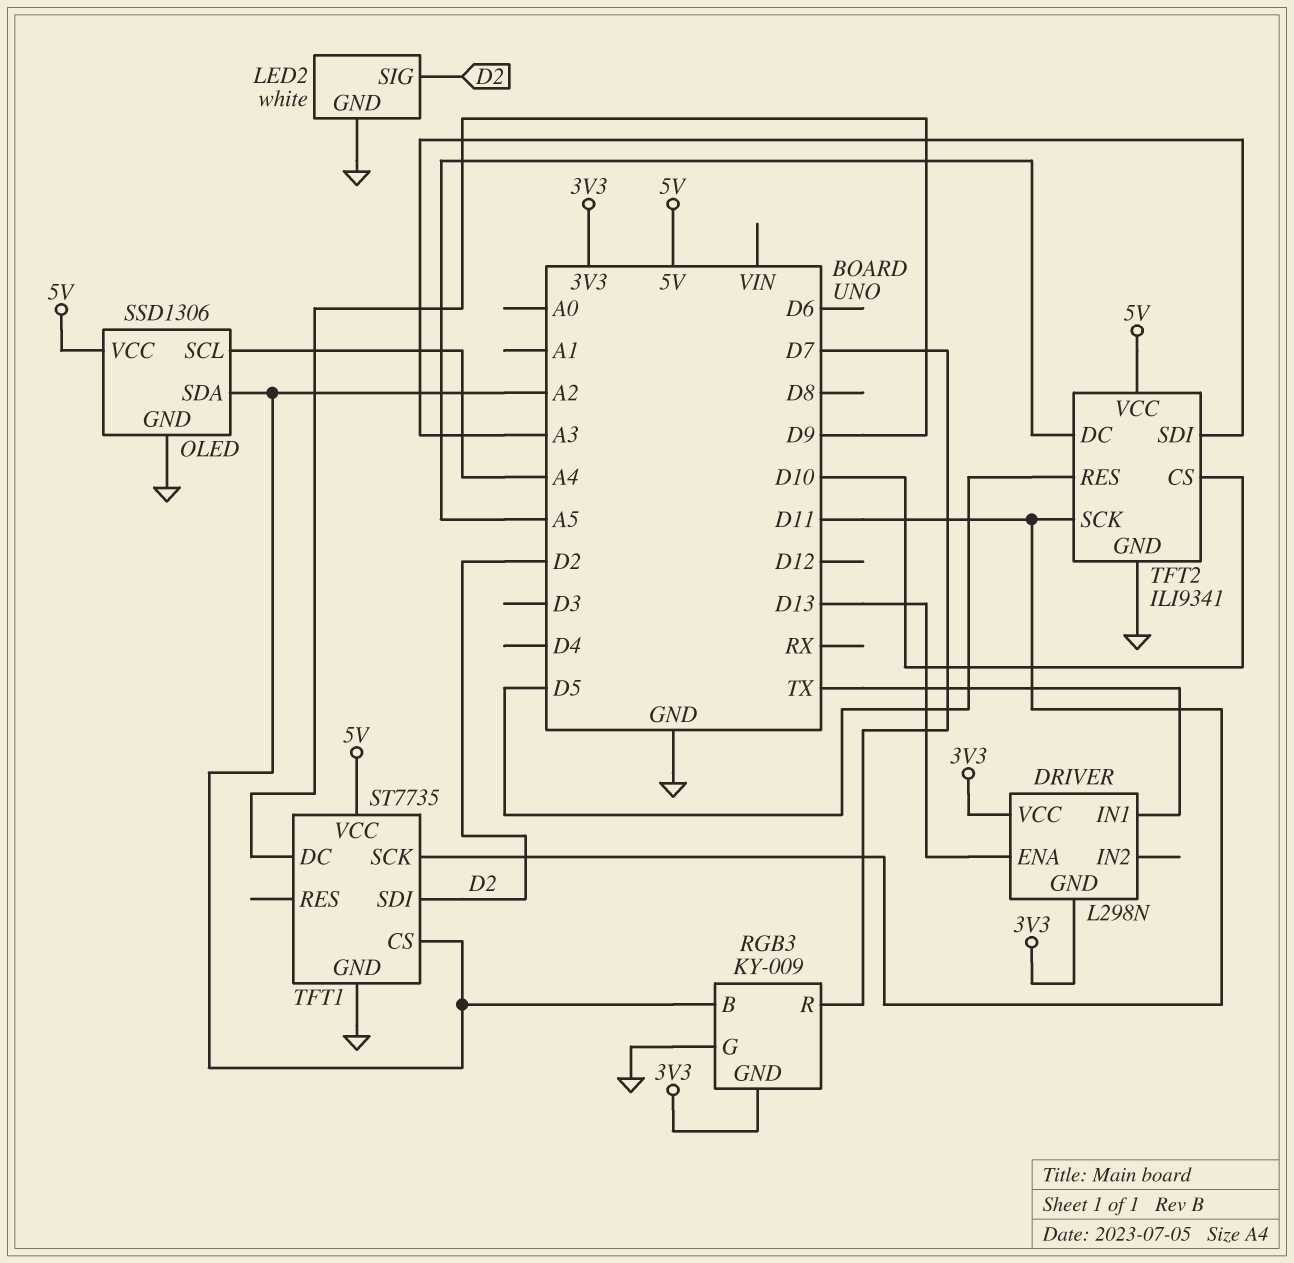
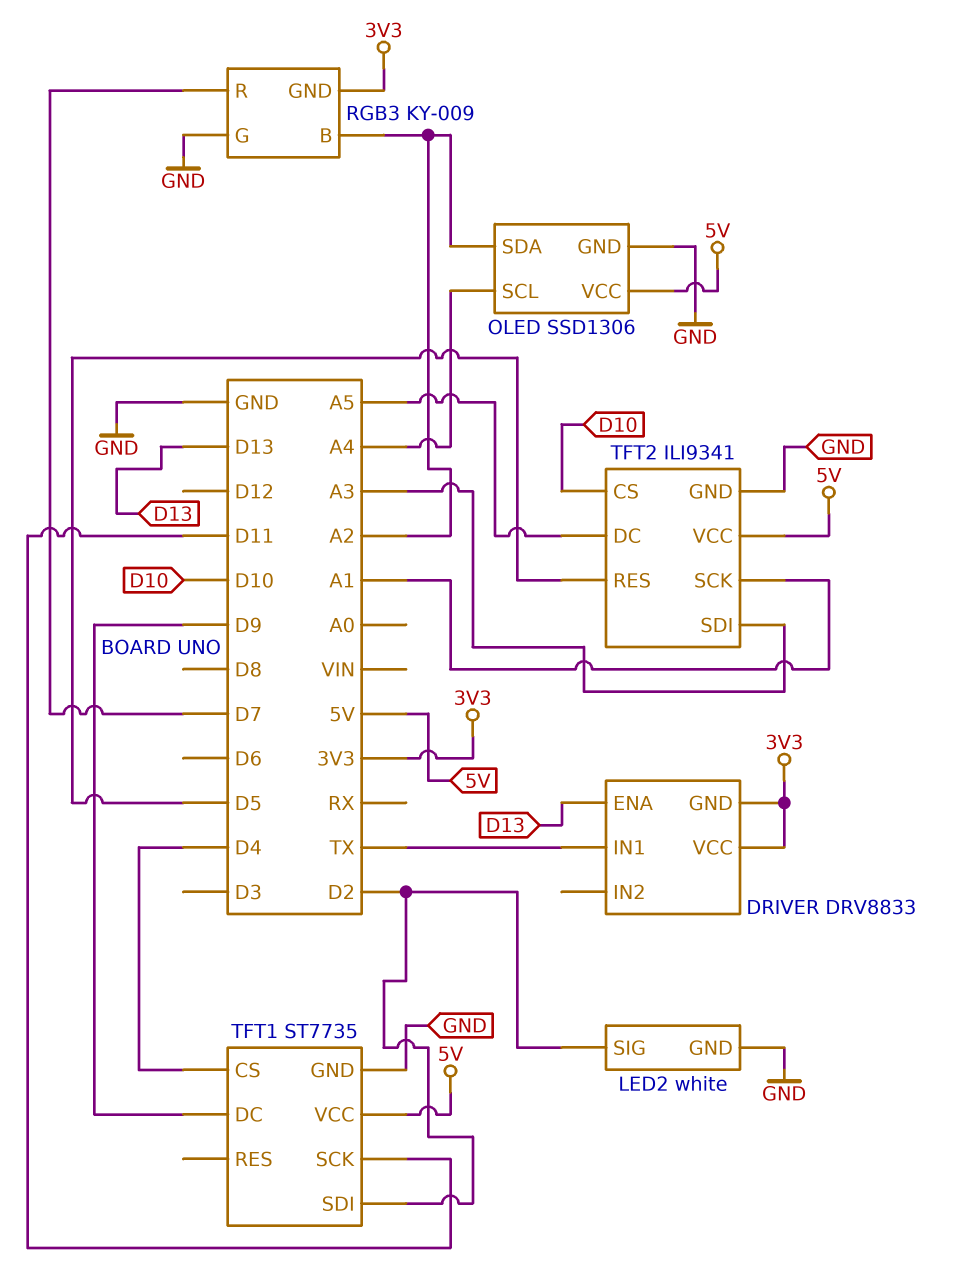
DRIVER: L298N -> DRV8833
TFT1 pin CS: A2 -> D4
TFT2 pin SCK: D11 -> A1

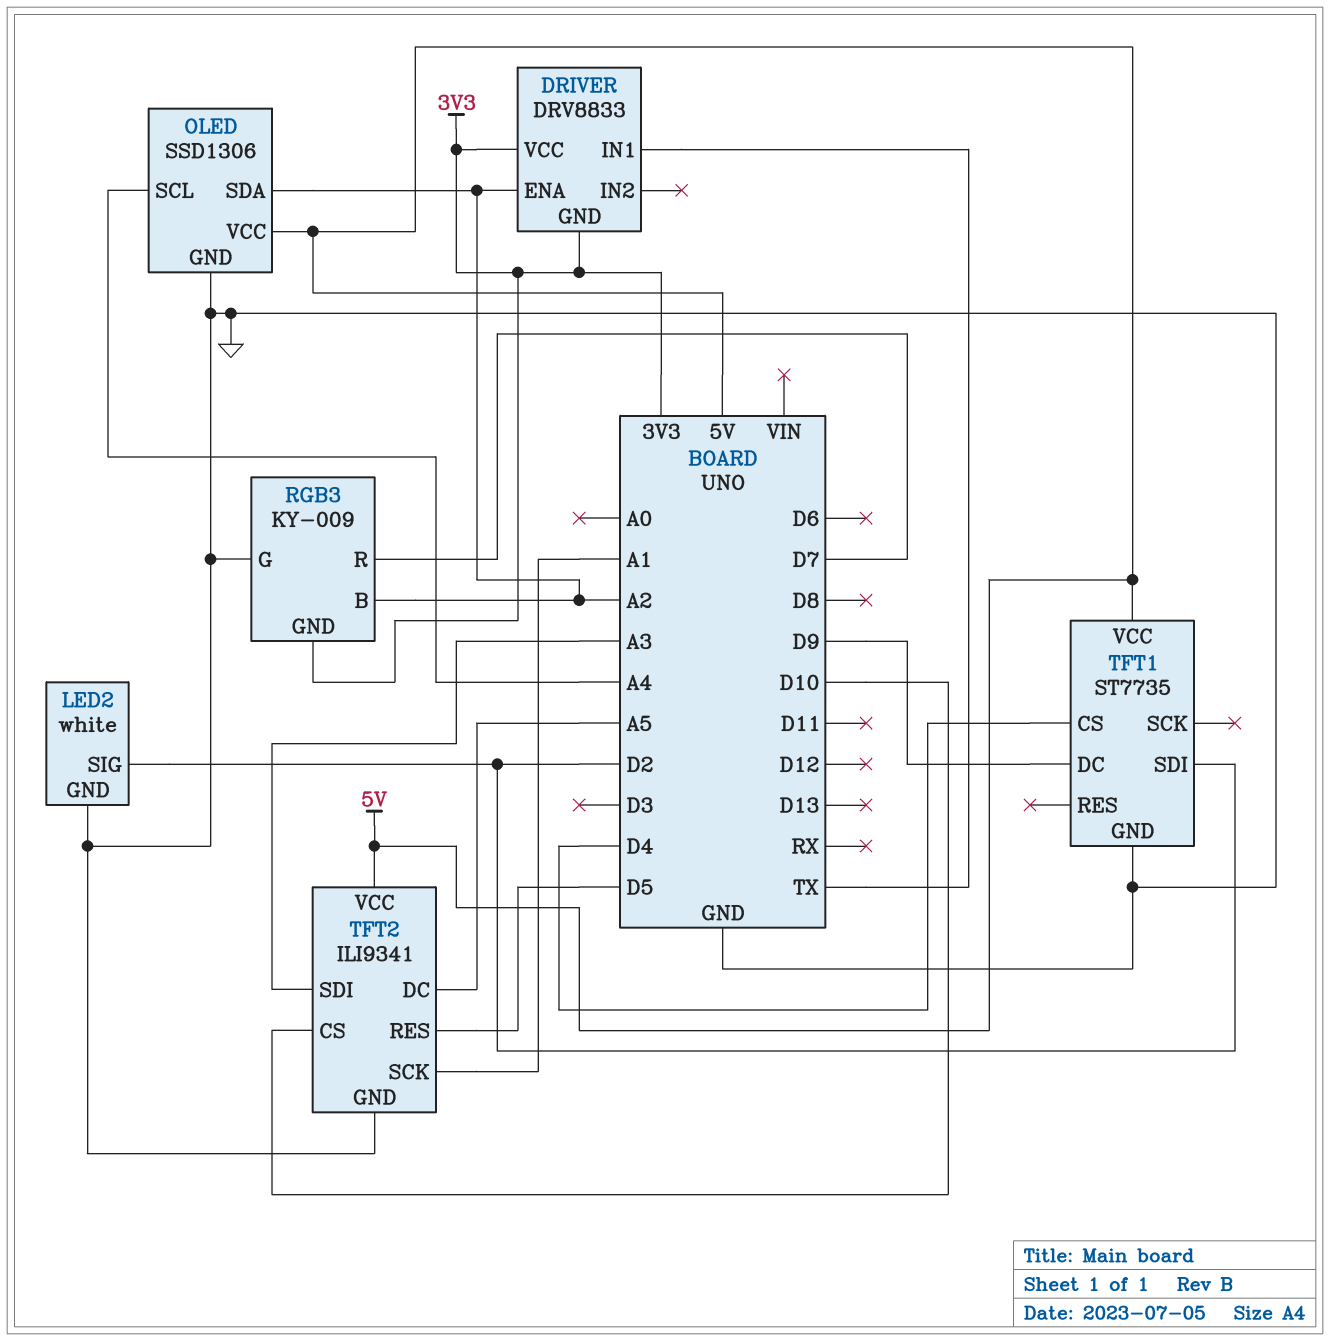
DRIVER pin ENA: D13 -> A2
TFT1 pin SCK: D11 -> none

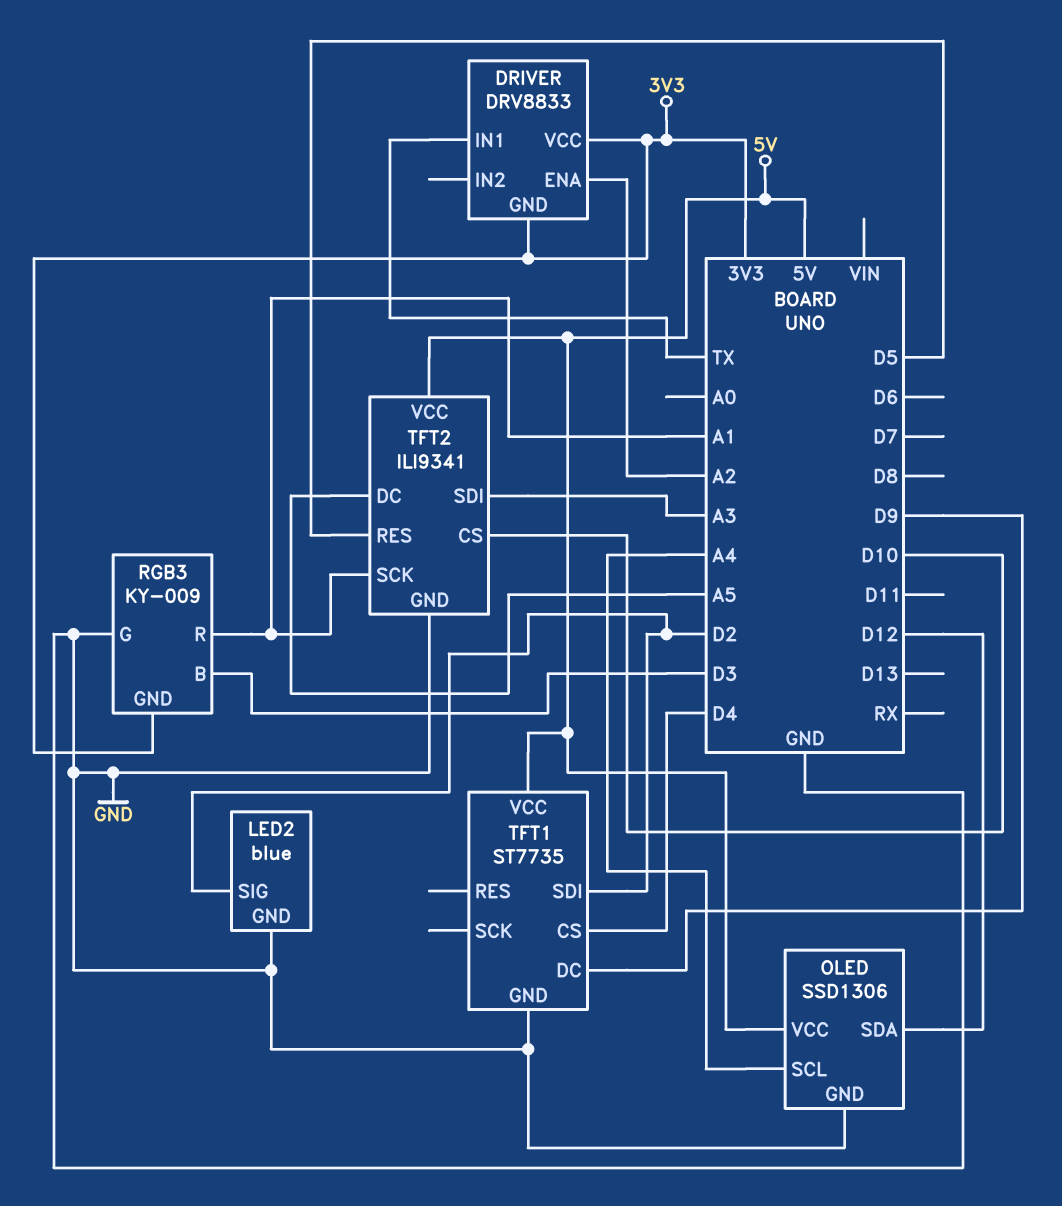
LED2: white -> blue
OLED pin SDA: A2 -> D12
RGB3 pin B: A2 -> D3
RGB3 pin R: D7 -> A1

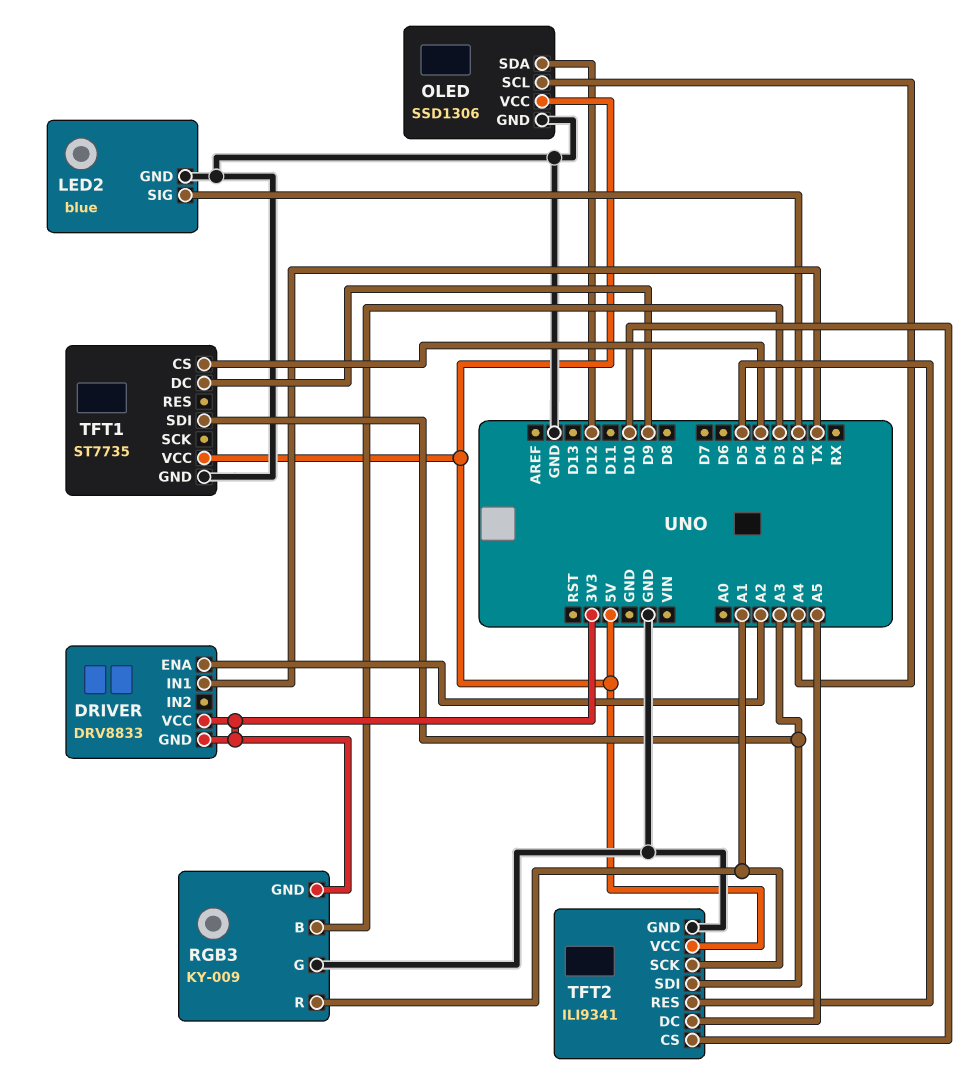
TFT1 pin SDI: D2 -> A3

